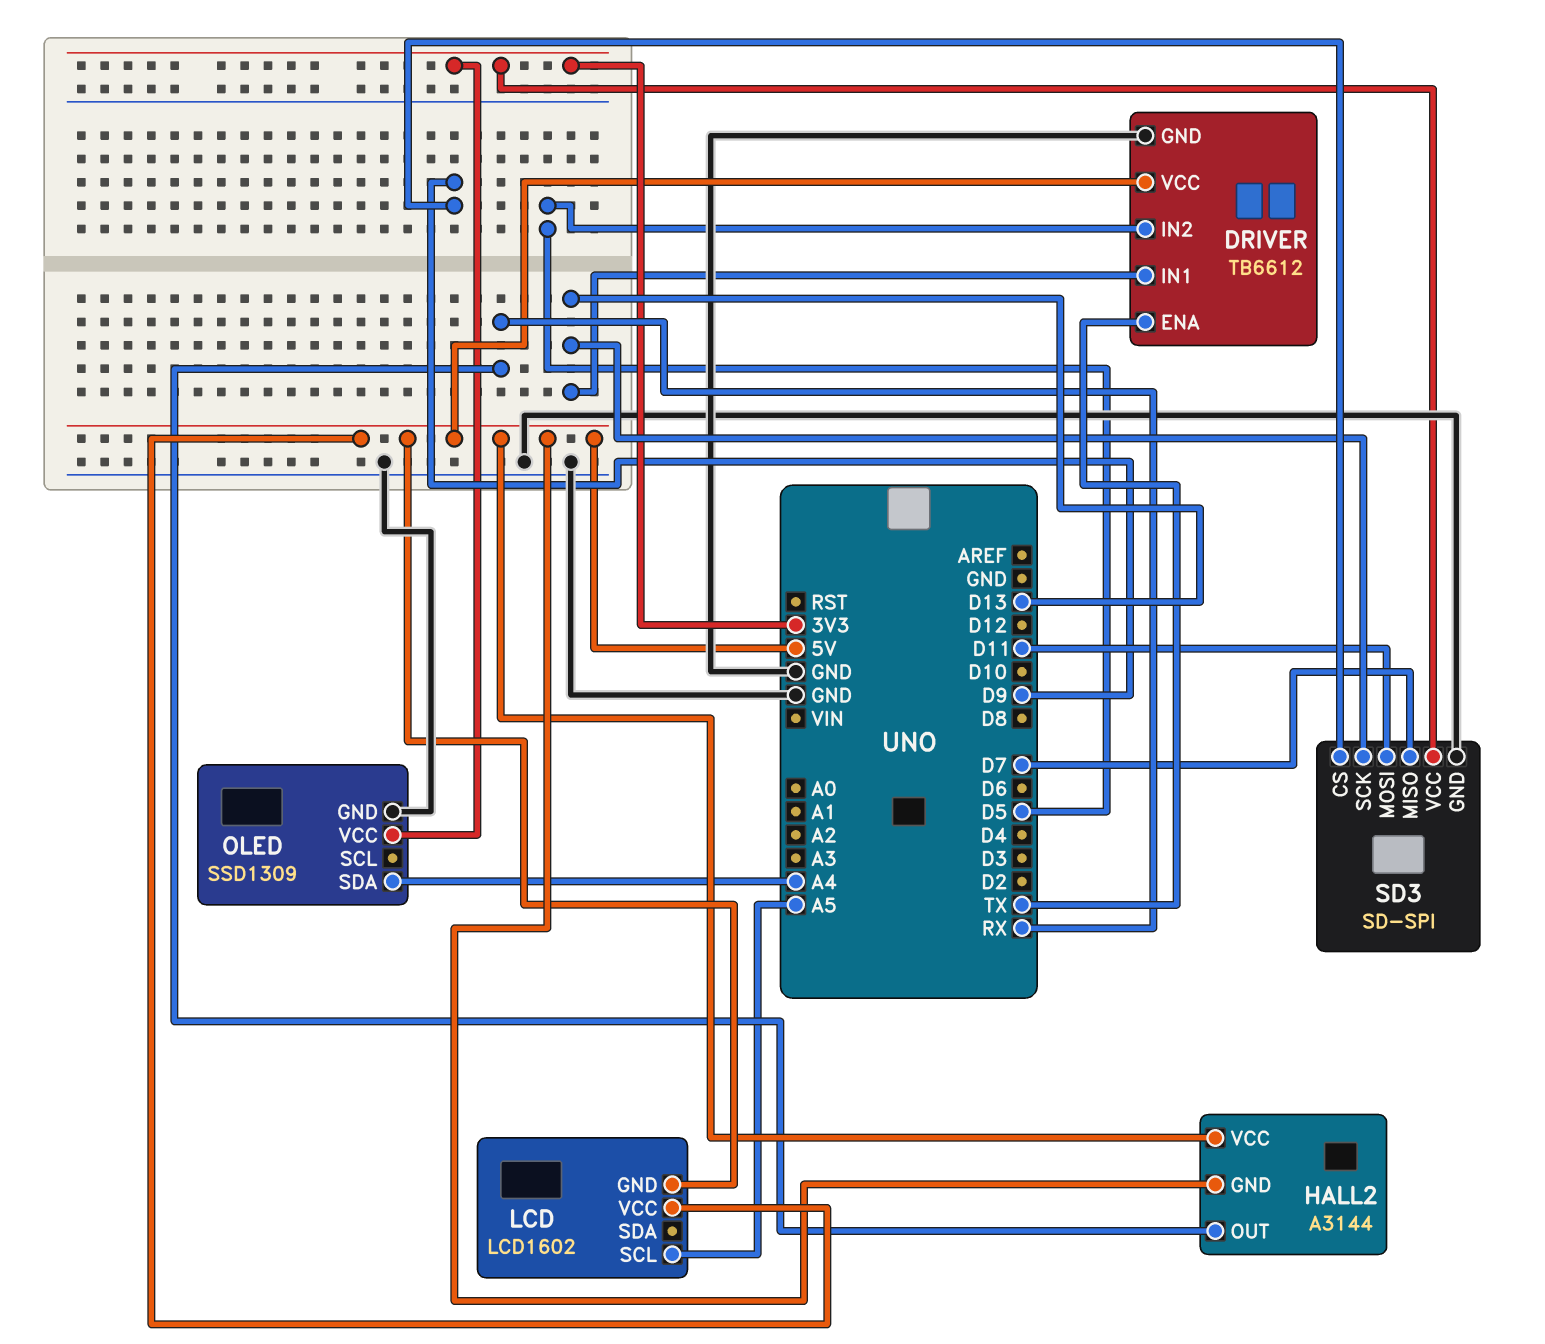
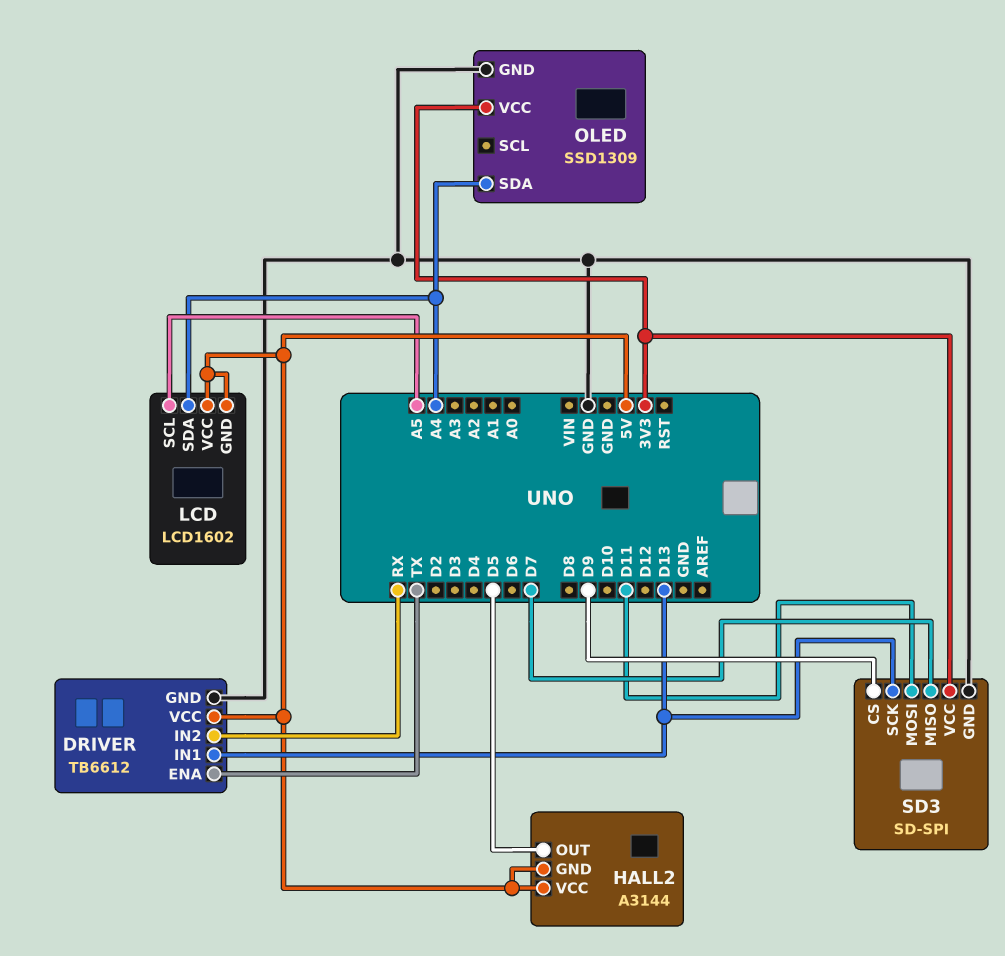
DRIVER pin IN2: D5 -> RX
HALL2 pin OUT: RX -> D5
LCD pin SDA: none -> A4

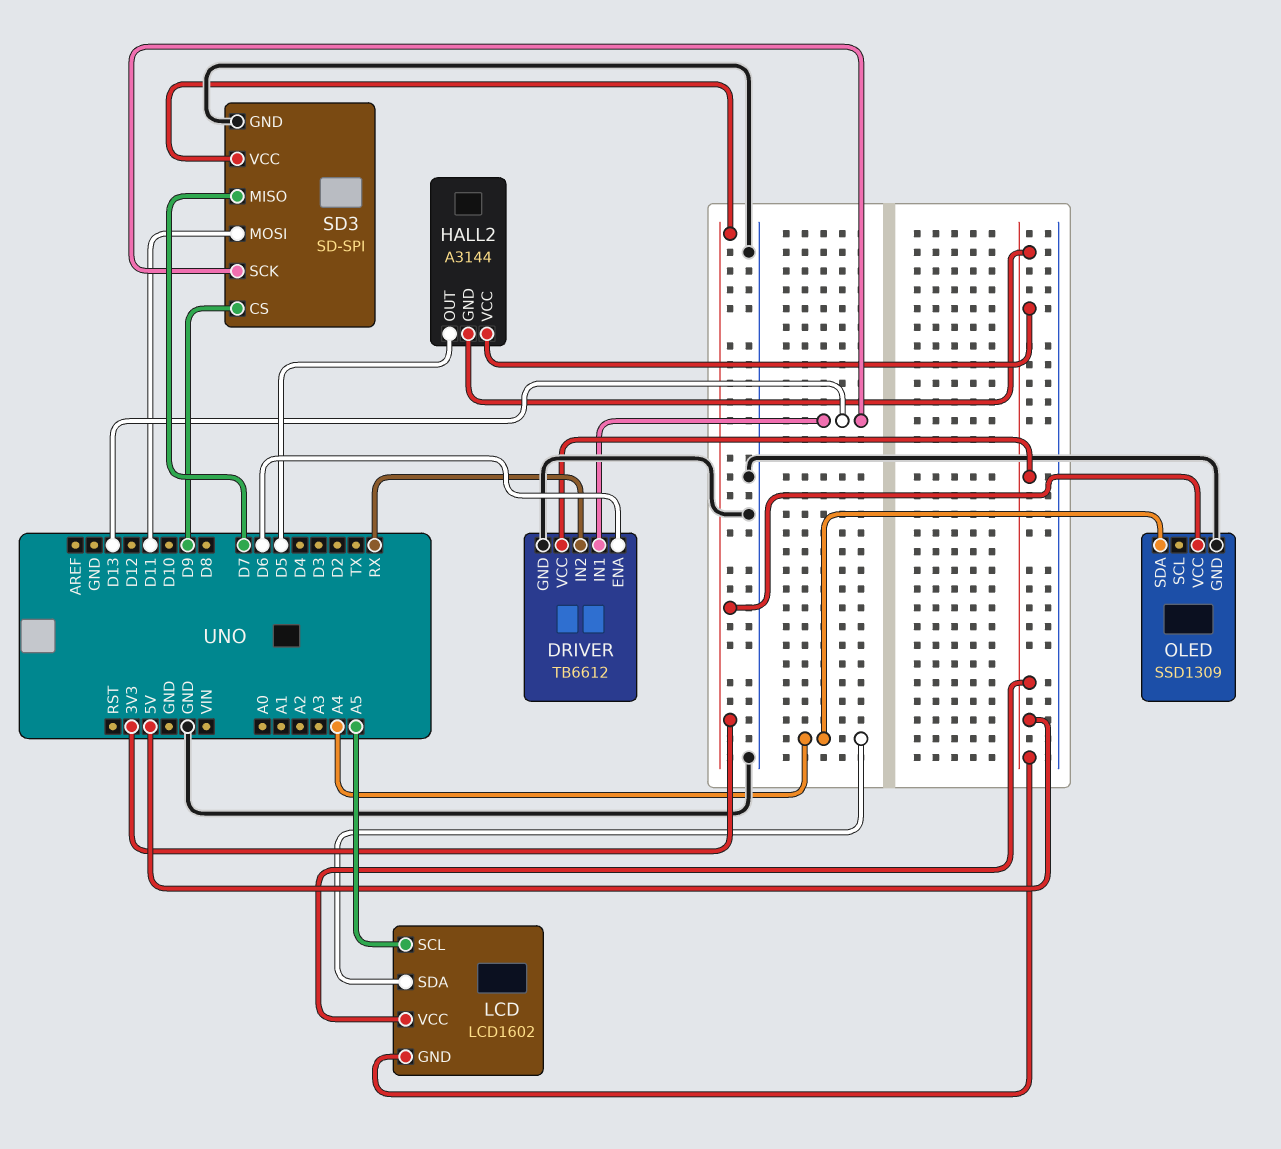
DRIVER pin ENA: TX -> D6

